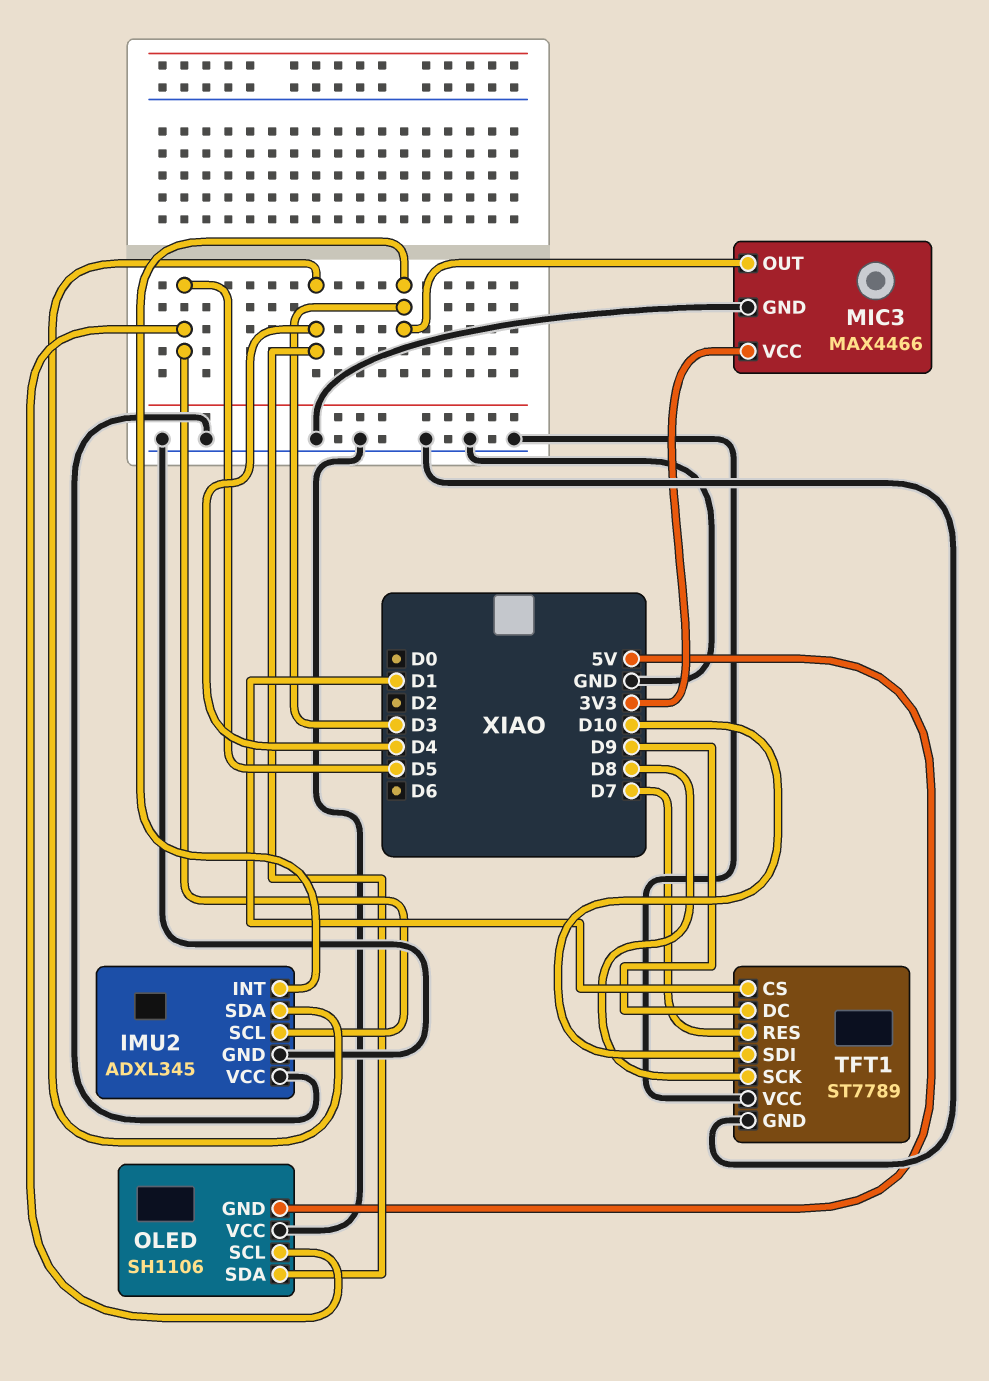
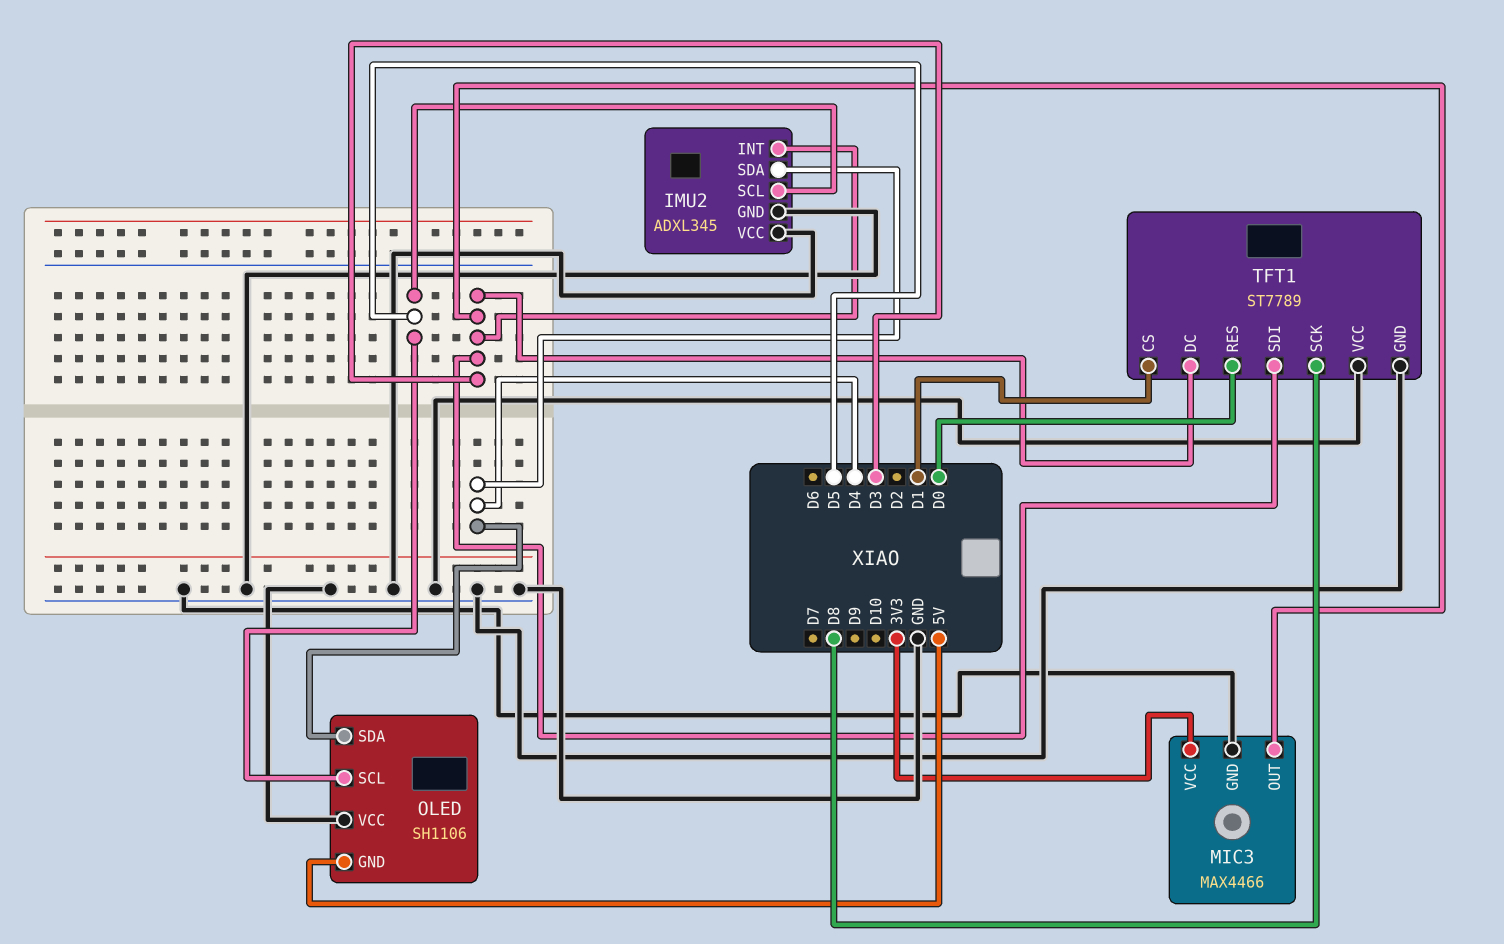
TFT1 pin DC: D9 -> D3
TFT1 pin RES: D7 -> D0
TFT1 pin SDI: D10 -> D3

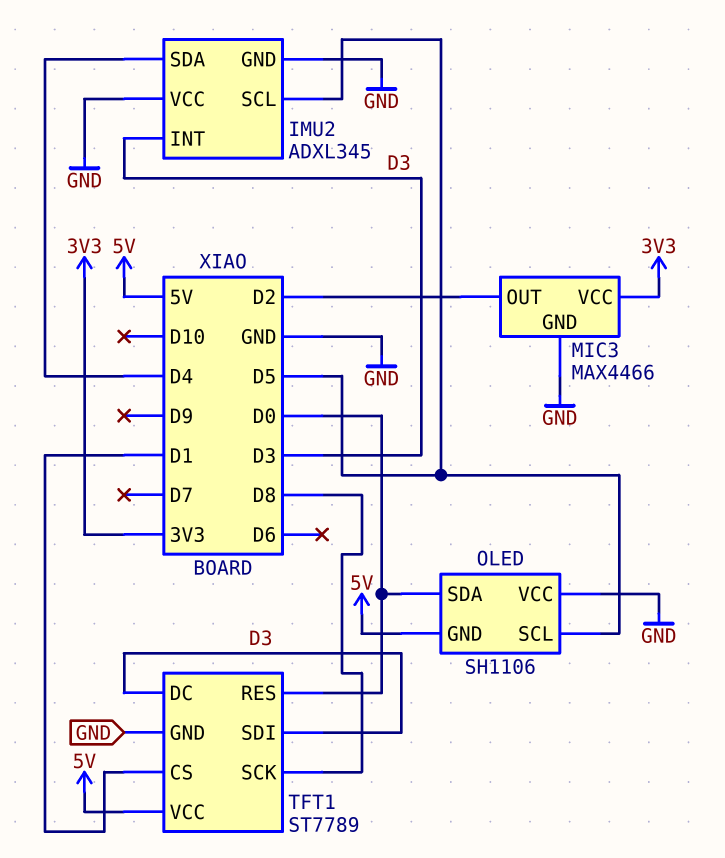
MIC3 pin OUT: D3 -> D2
OLED pin SDA: D4 -> D0
TFT1 pin VCC: GND -> 5V

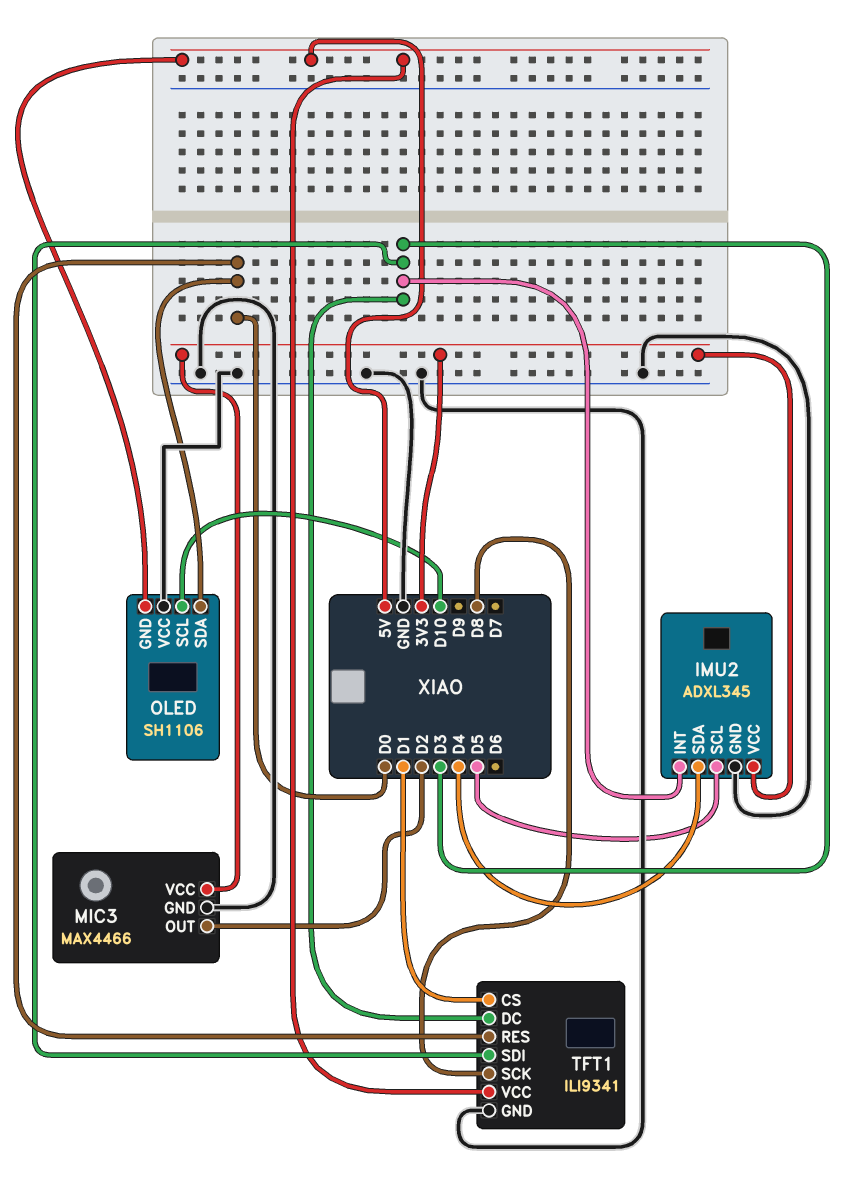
IMU2 pin VCC: GND -> 3V3
OLED pin SCL: D5 -> D10
TFT1: ST7789 -> ILI9341

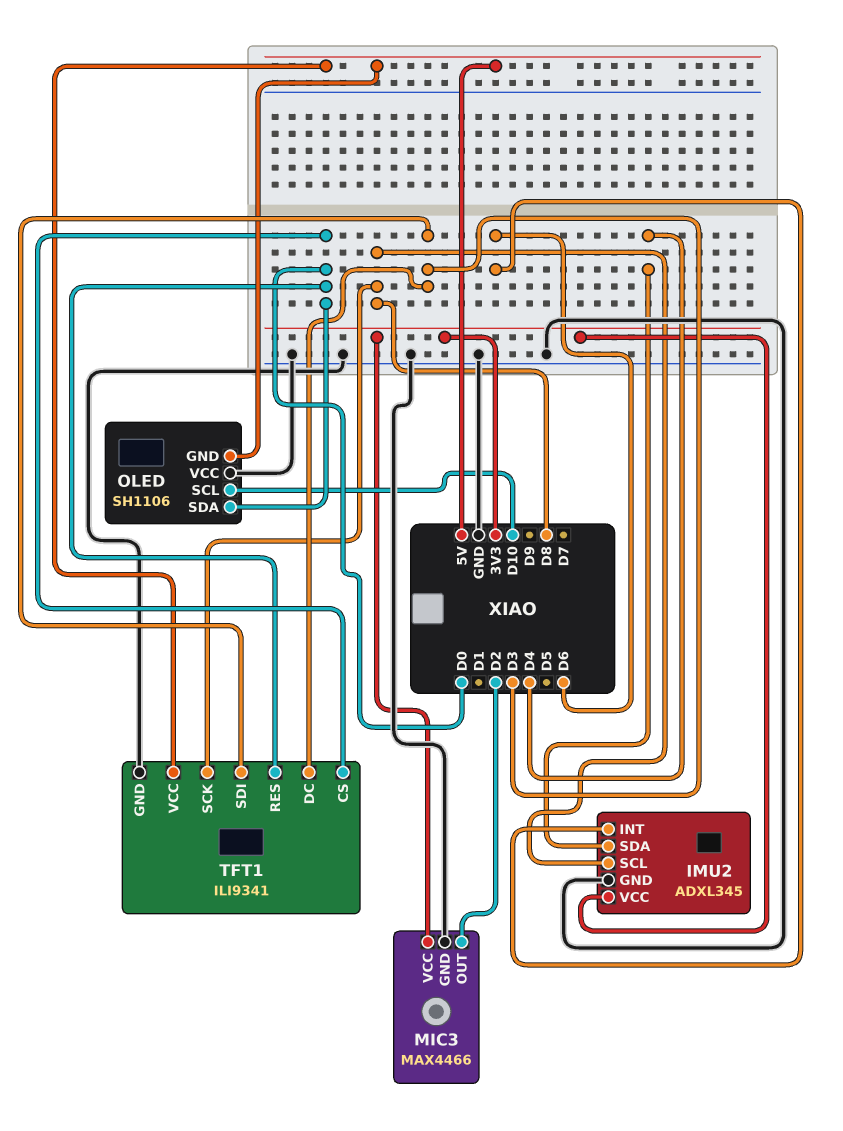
IMU2 pin INT: D3 -> D6
IMU2 pin SCL: D5 -> D8
TFT1 pin CS: D1 -> D0

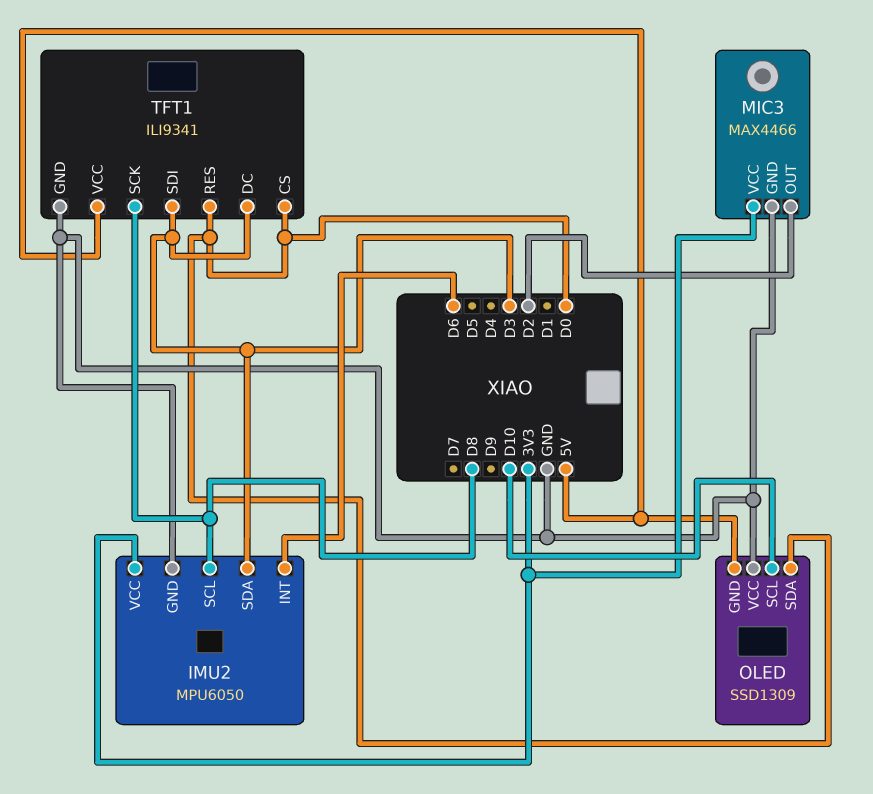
IMU2: ADXL345 -> MPU6050
IMU2 pin SDA: D4 -> D3
OLED: SH1106 -> SSD1309

